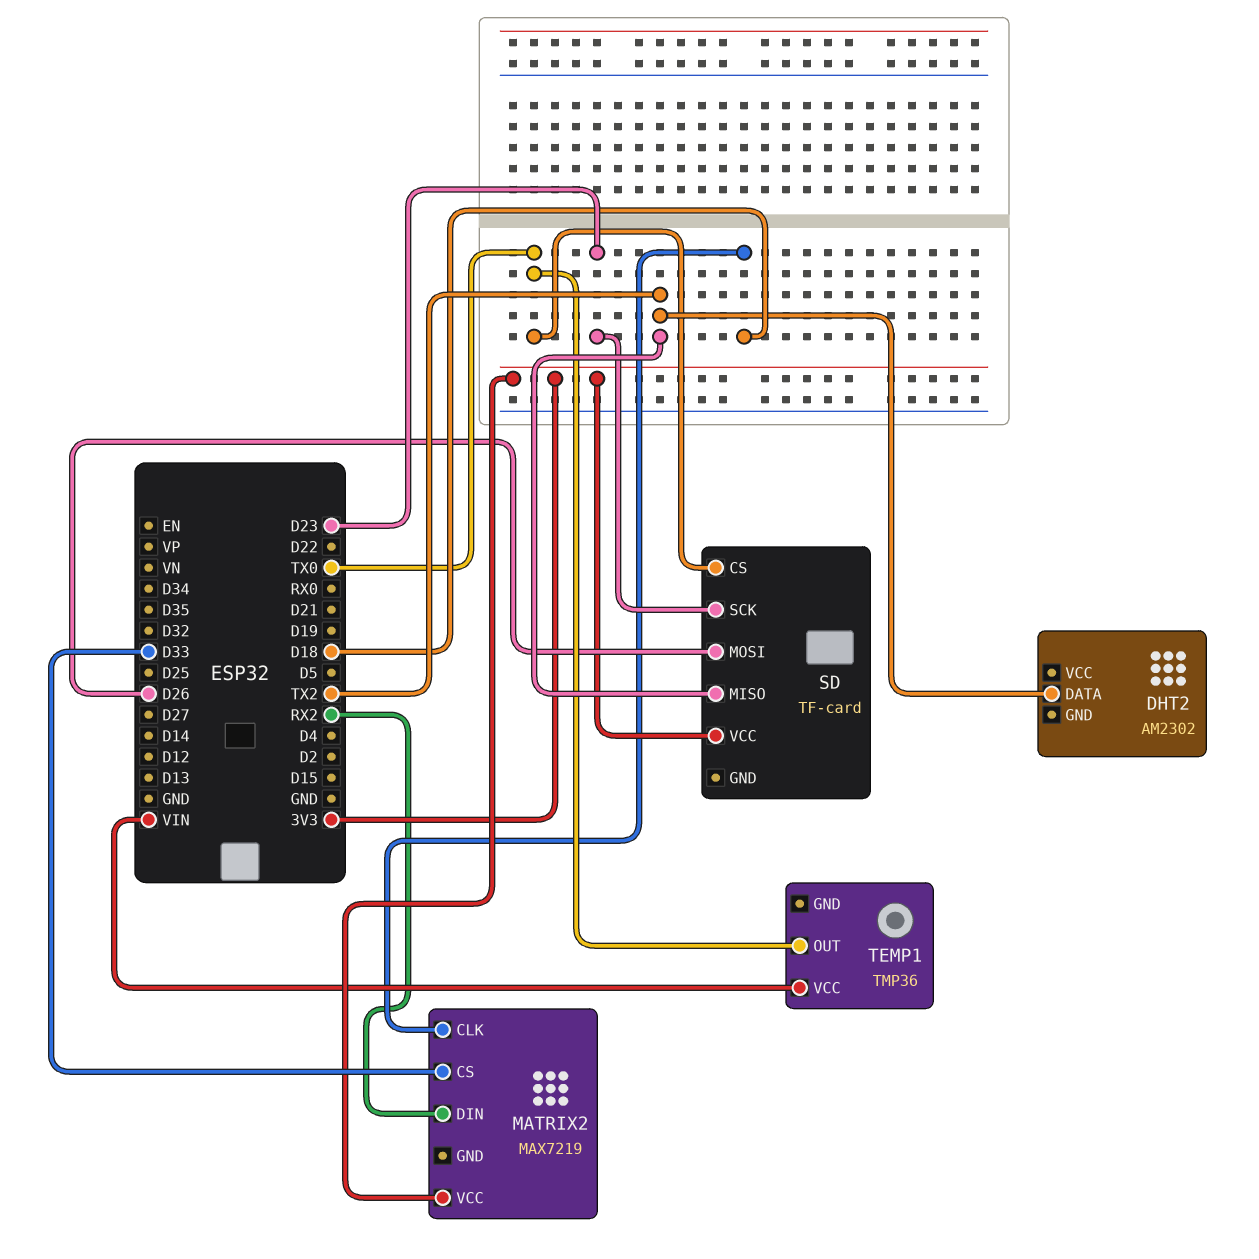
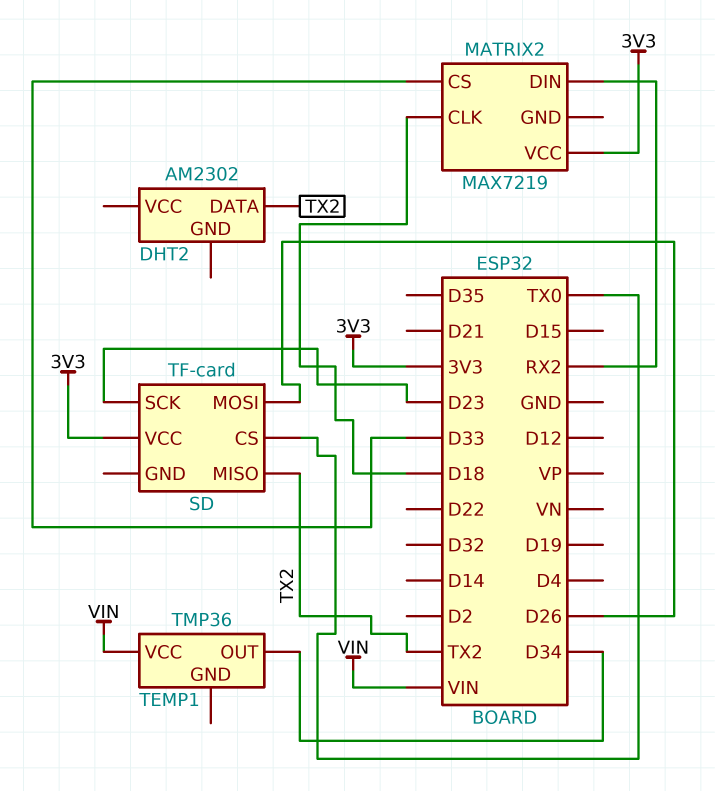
TEMP1 pin OUT: TX0 -> D34

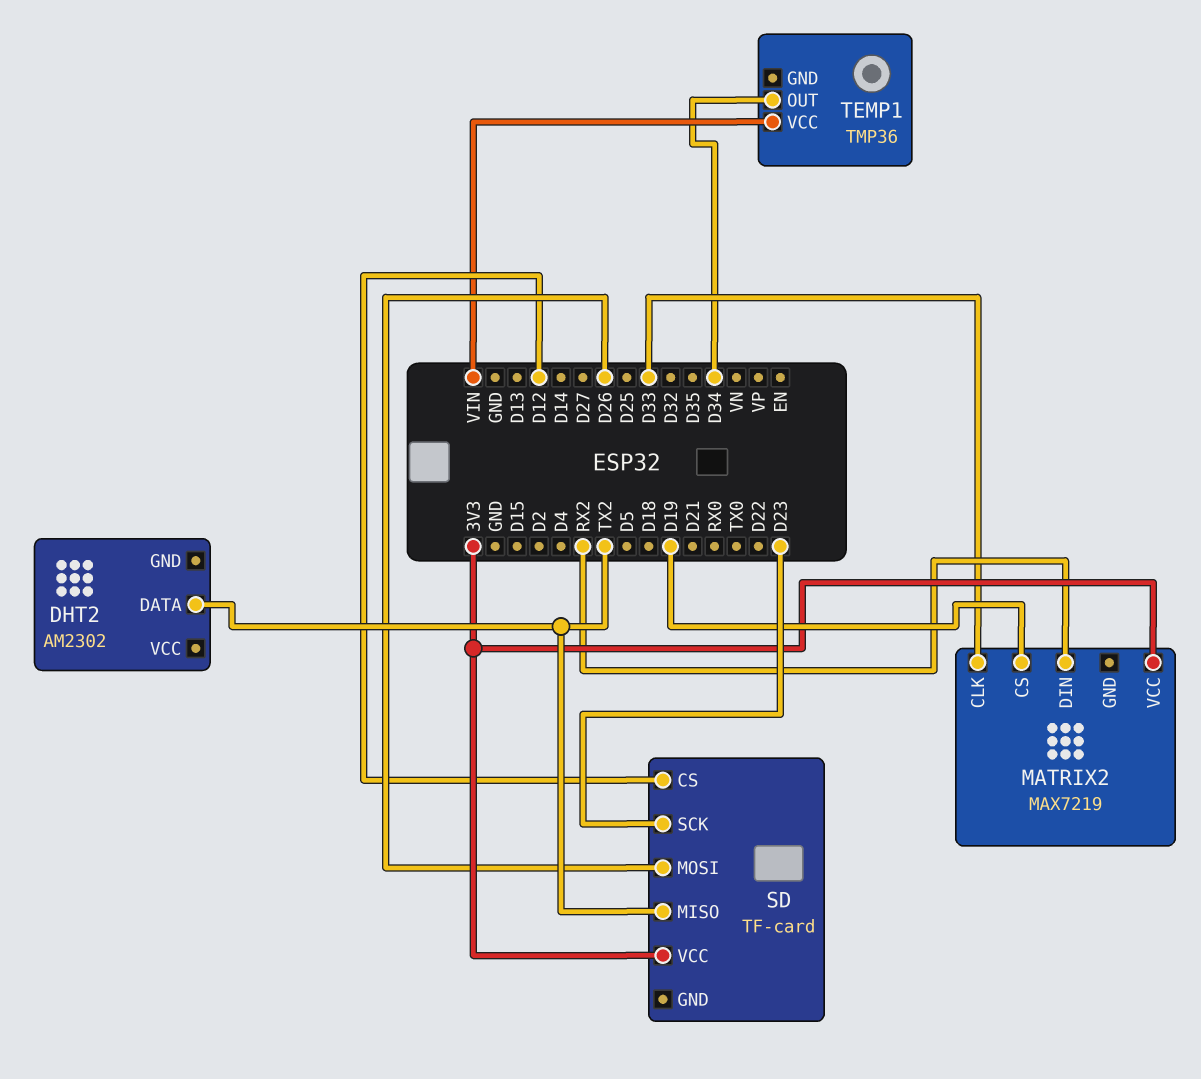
MATRIX2 pin CLK: D18 -> D33
MATRIX2 pin CS: D33 -> D19
SD pin CS: TX0 -> D12

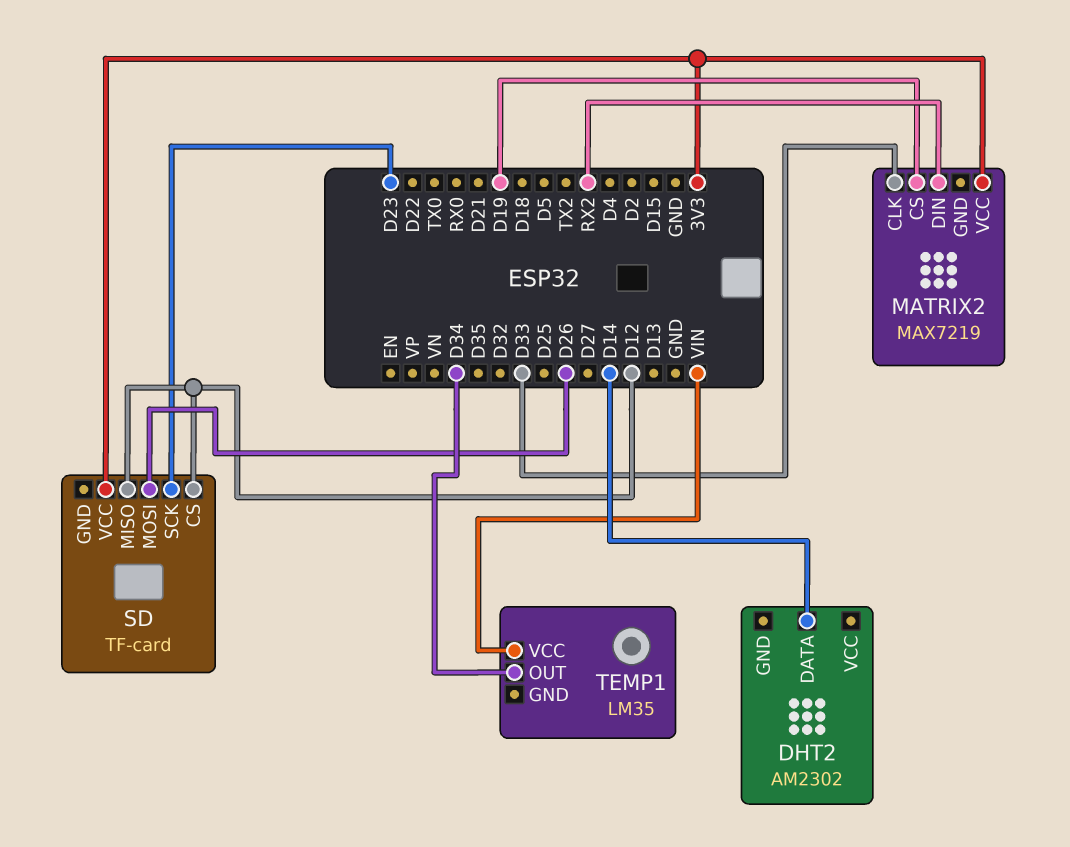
DHT2 pin DATA: TX2 -> D14
SD pin MISO: TX2 -> D12
TEMP1: TMP36 -> LM35

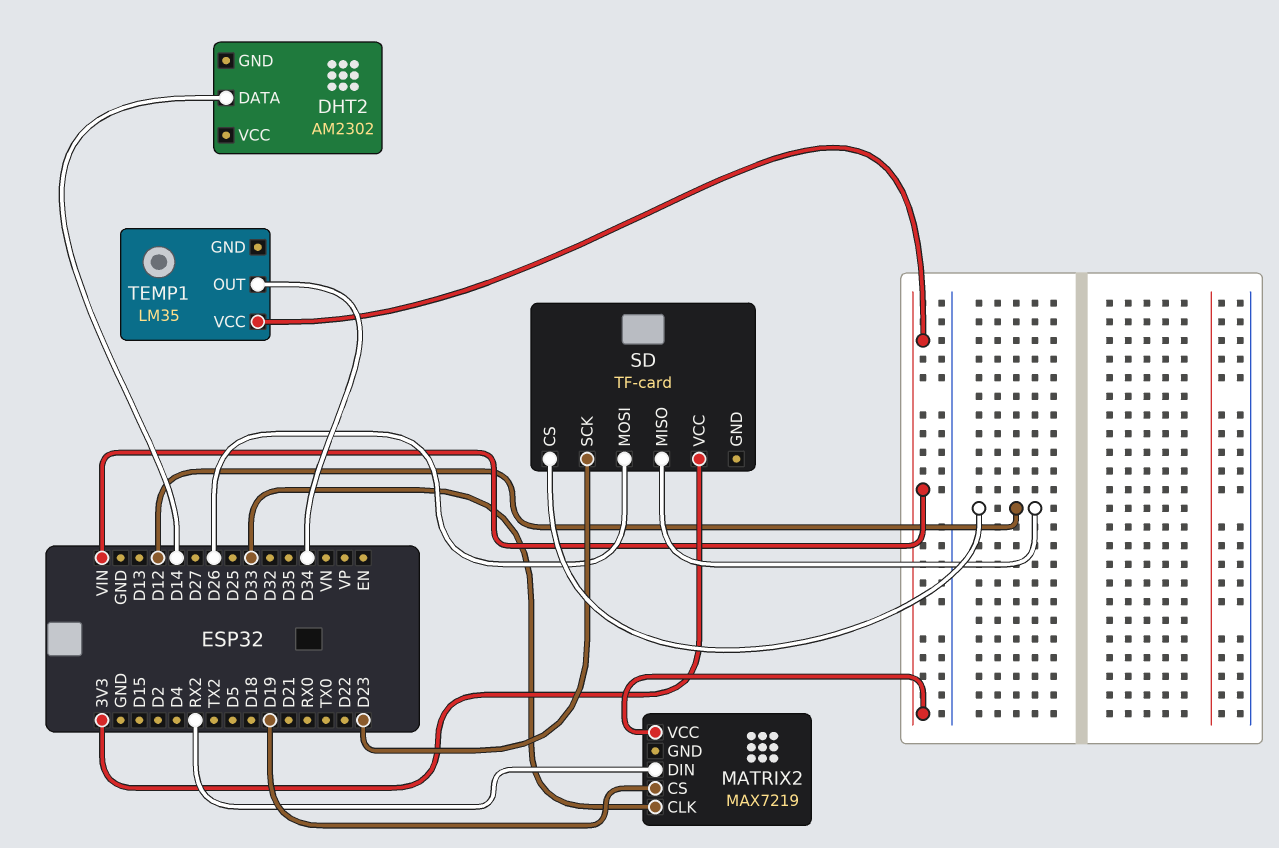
MATRIX2 pin VCC: 3V3 -> VIN

